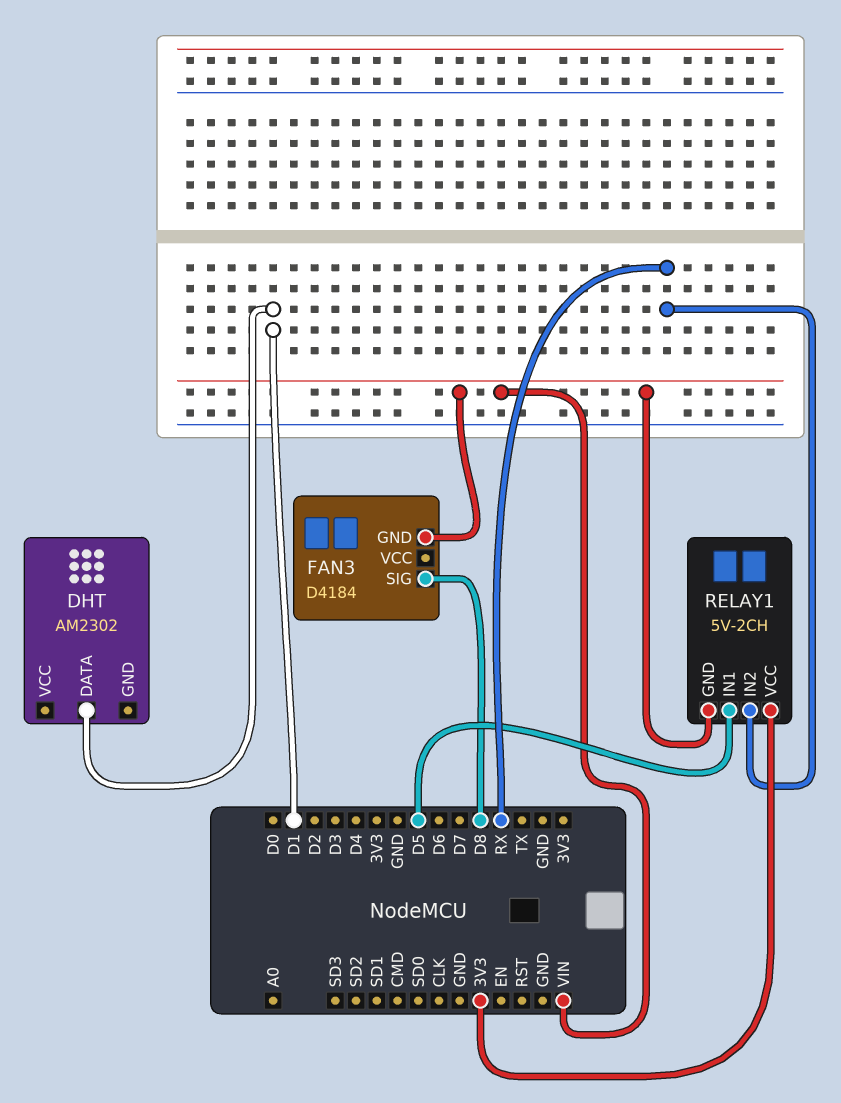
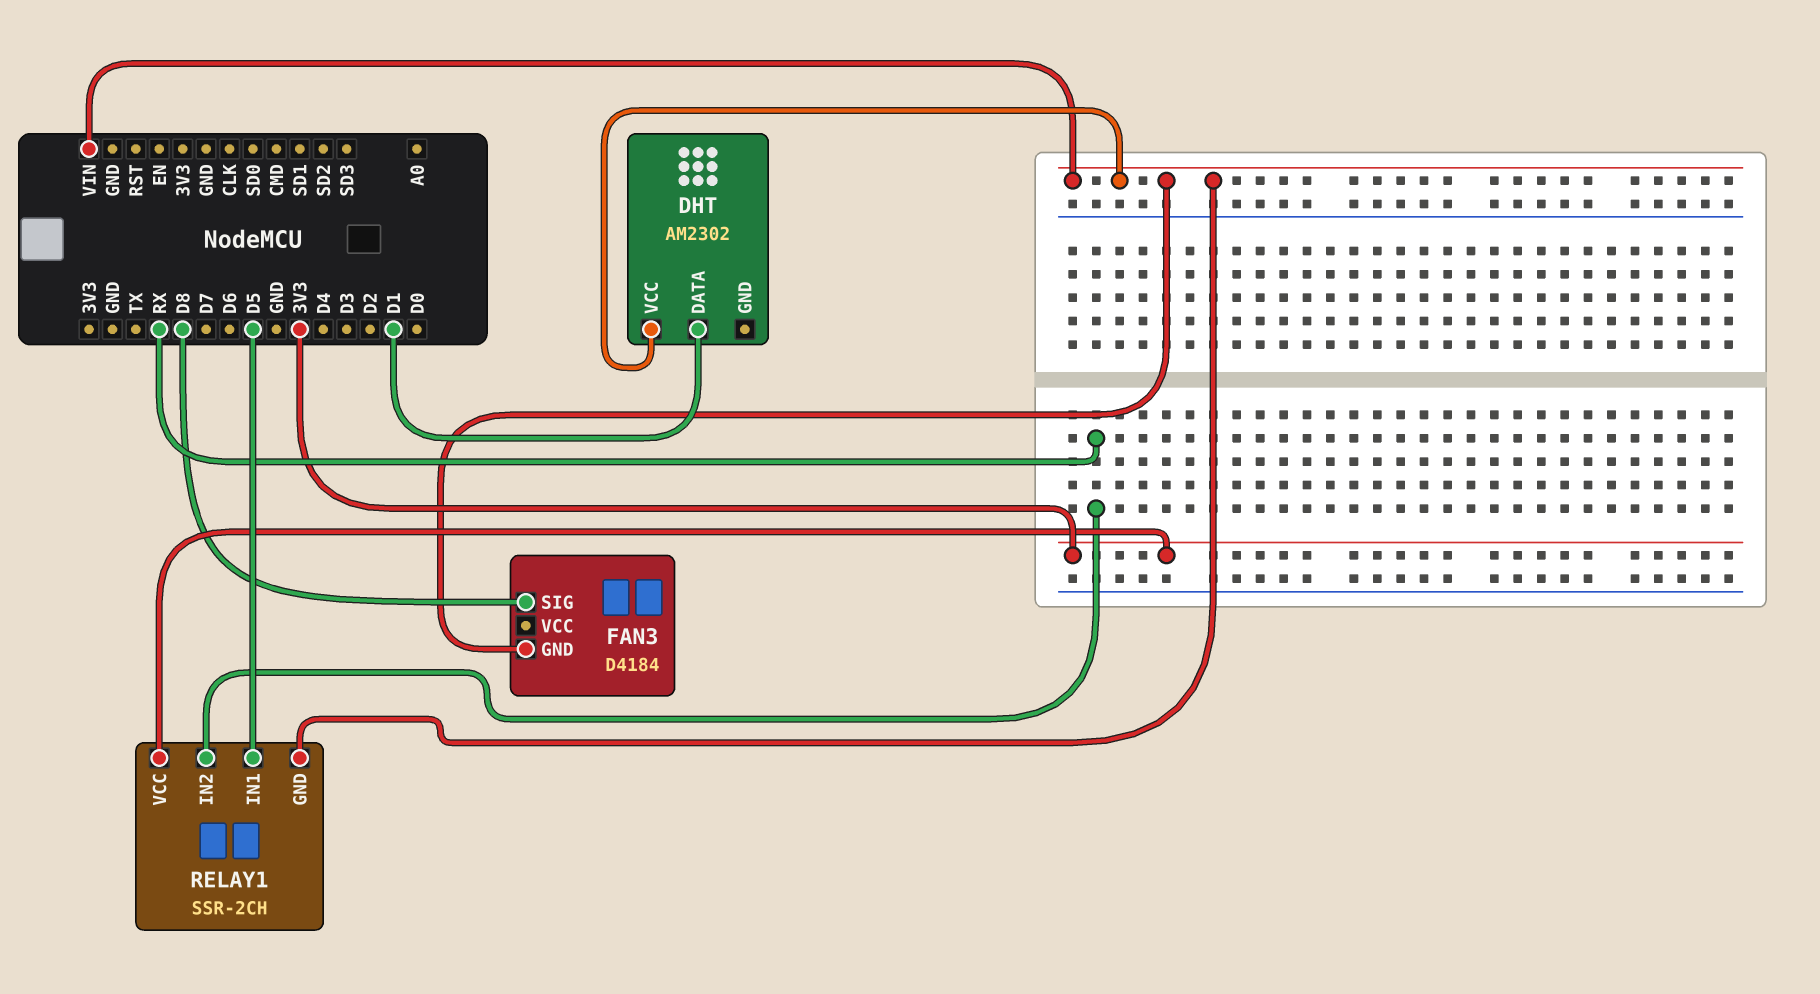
DHT pin VCC: none -> VIN
RELAY1: 5V-2CH -> SSR-2CH

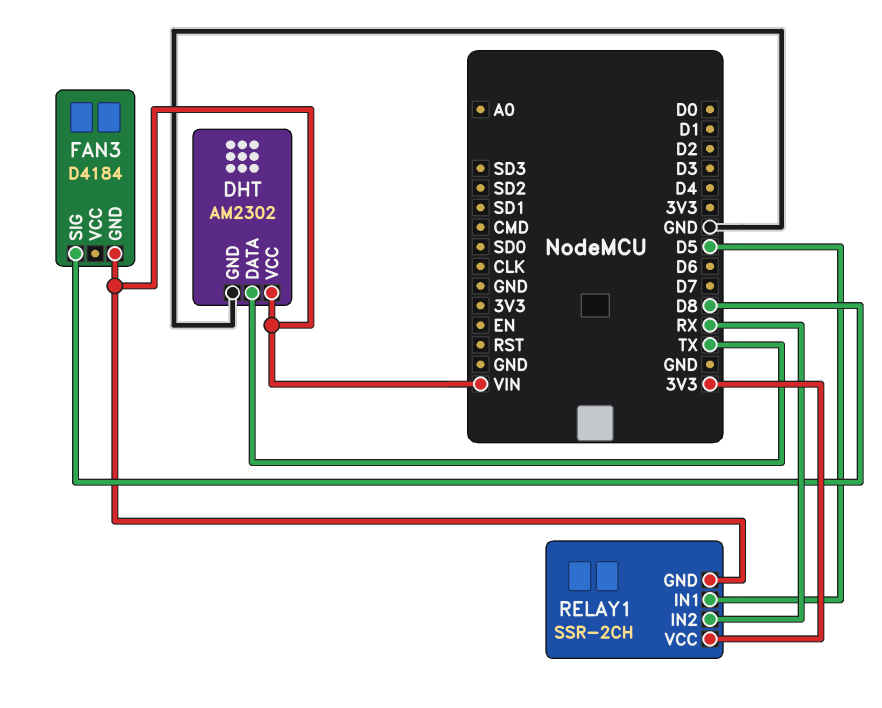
DHT pin DATA: D1 -> TX
DHT pin GND: none -> GND

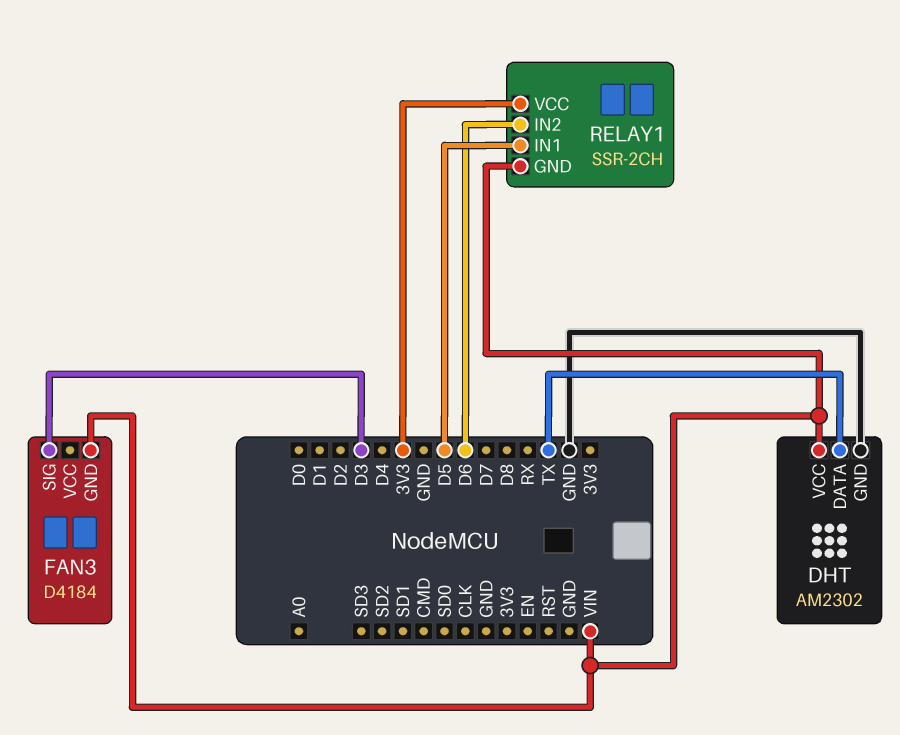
FAN3 pin SIG: D8 -> D3
RELAY1 pin IN2: RX -> D6

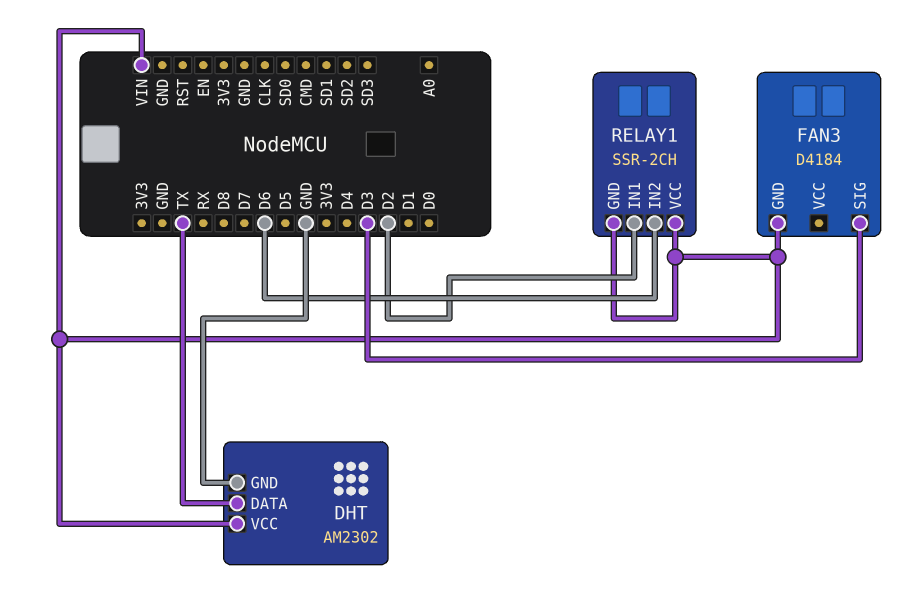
RELAY1 pin IN1: D5 -> D2
RELAY1 pin VCC: 3V3 -> VIN

